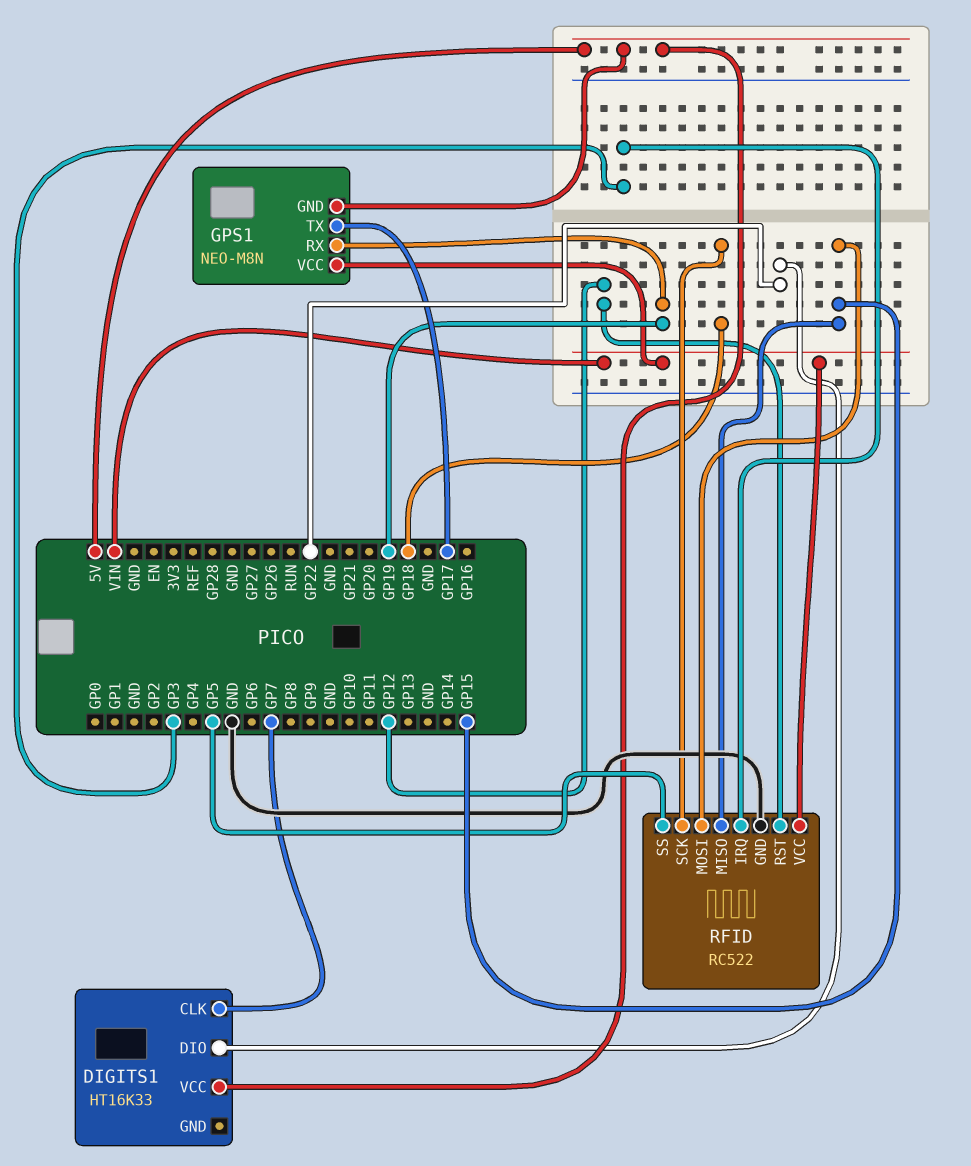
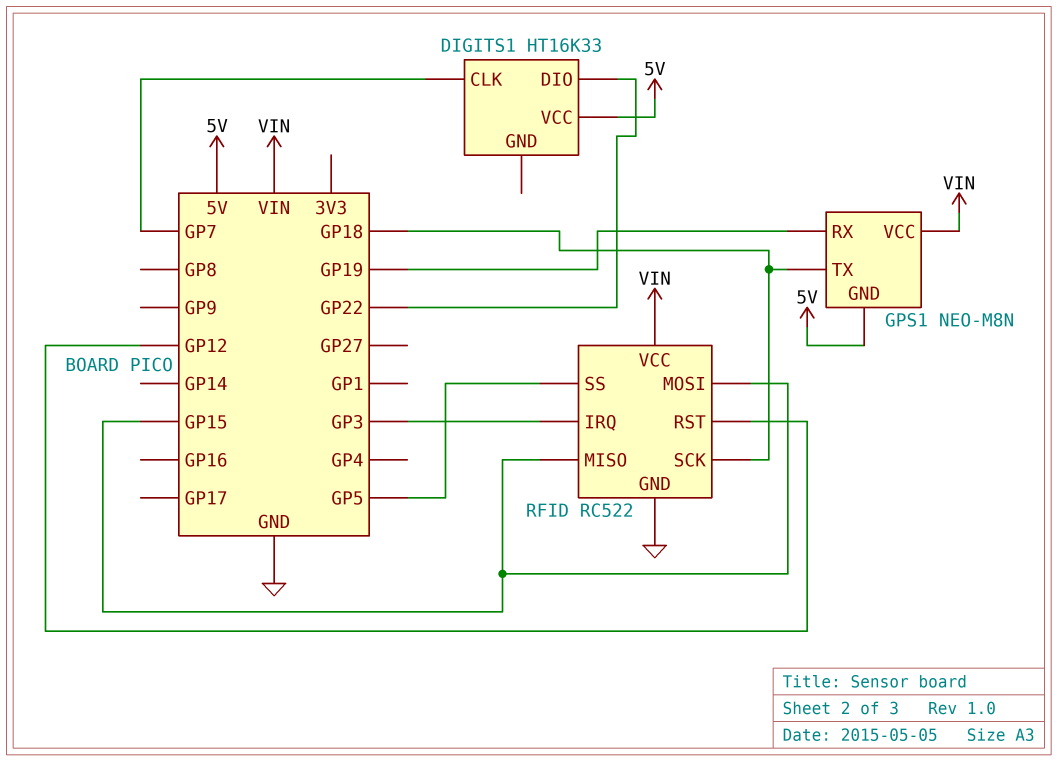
GPS1 pin TX: GP17 -> GP18

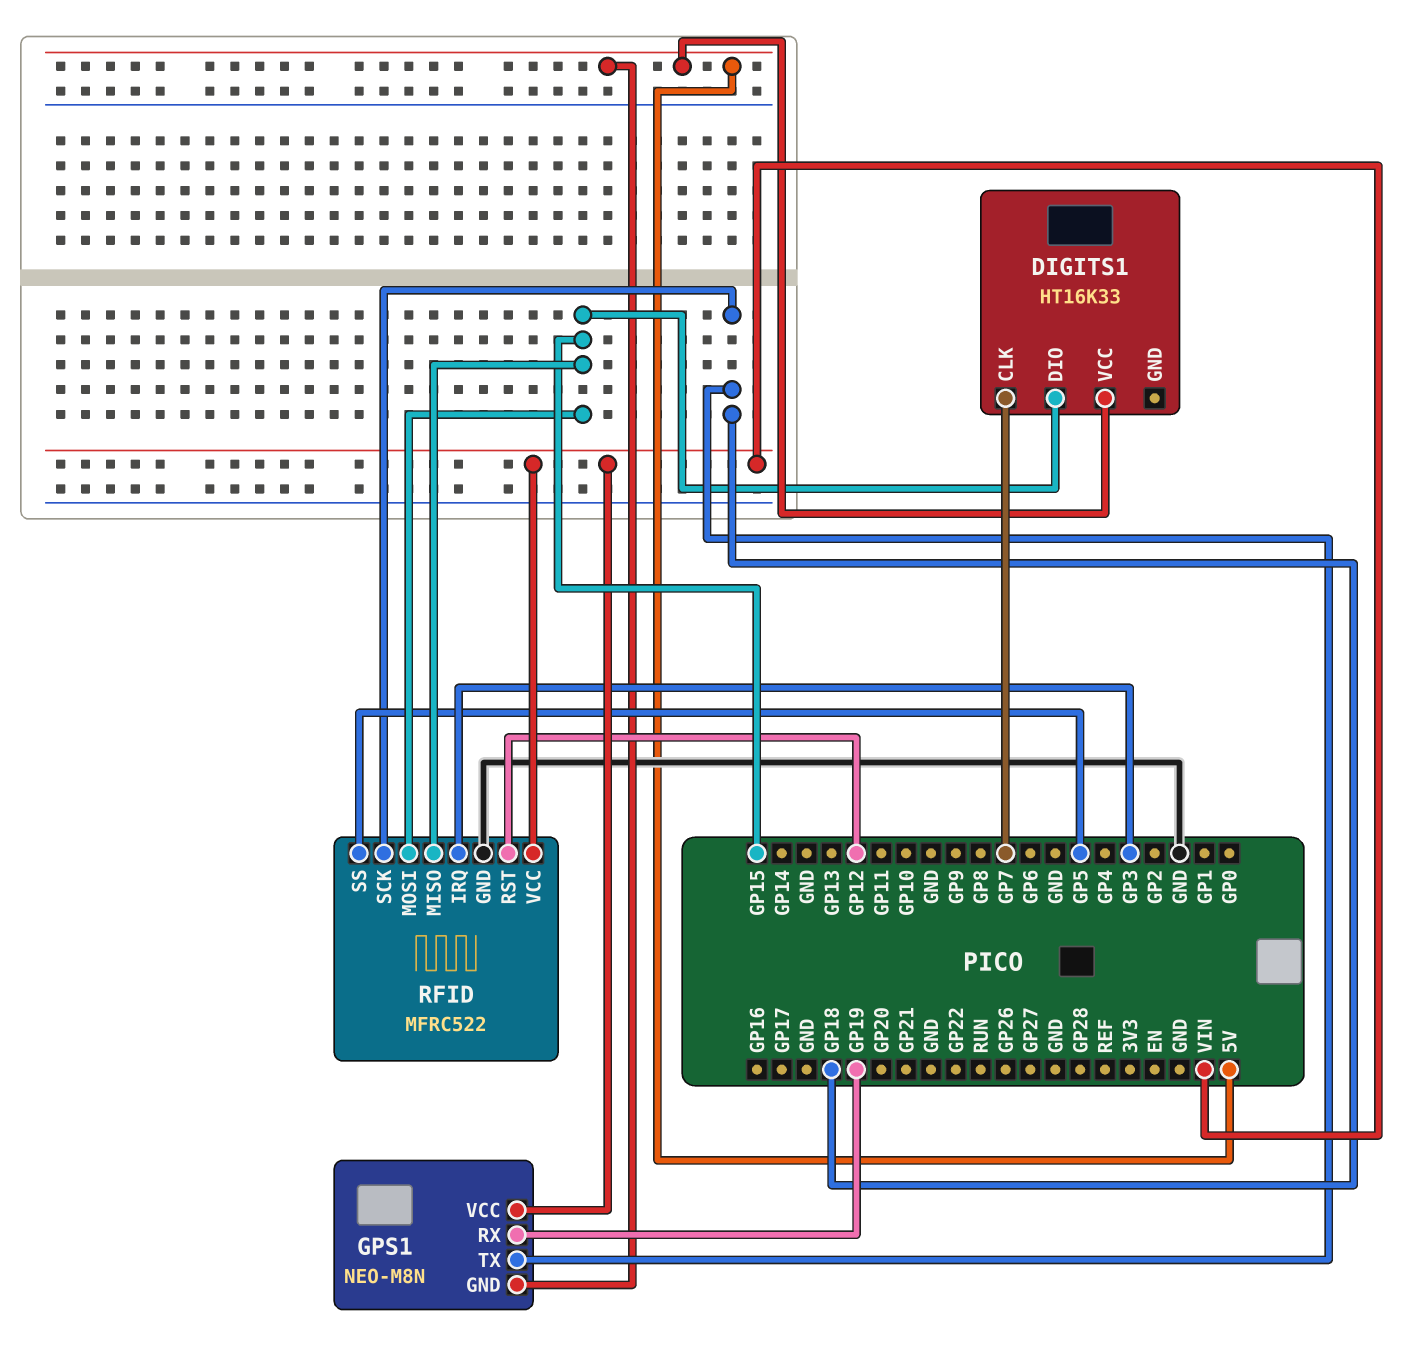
DIGITS1 pin DIO: GP22 -> GP15
RFID: RC522 -> MFRC522

